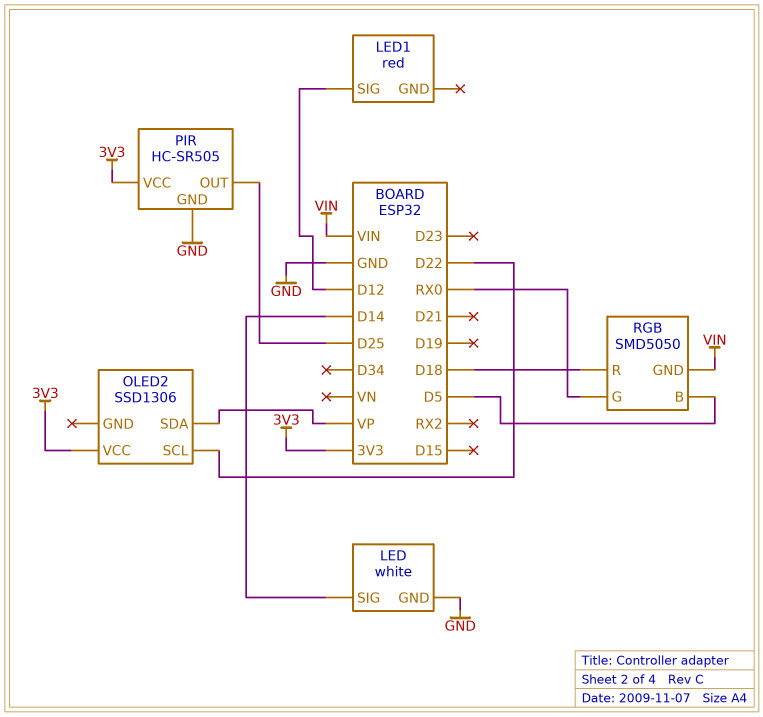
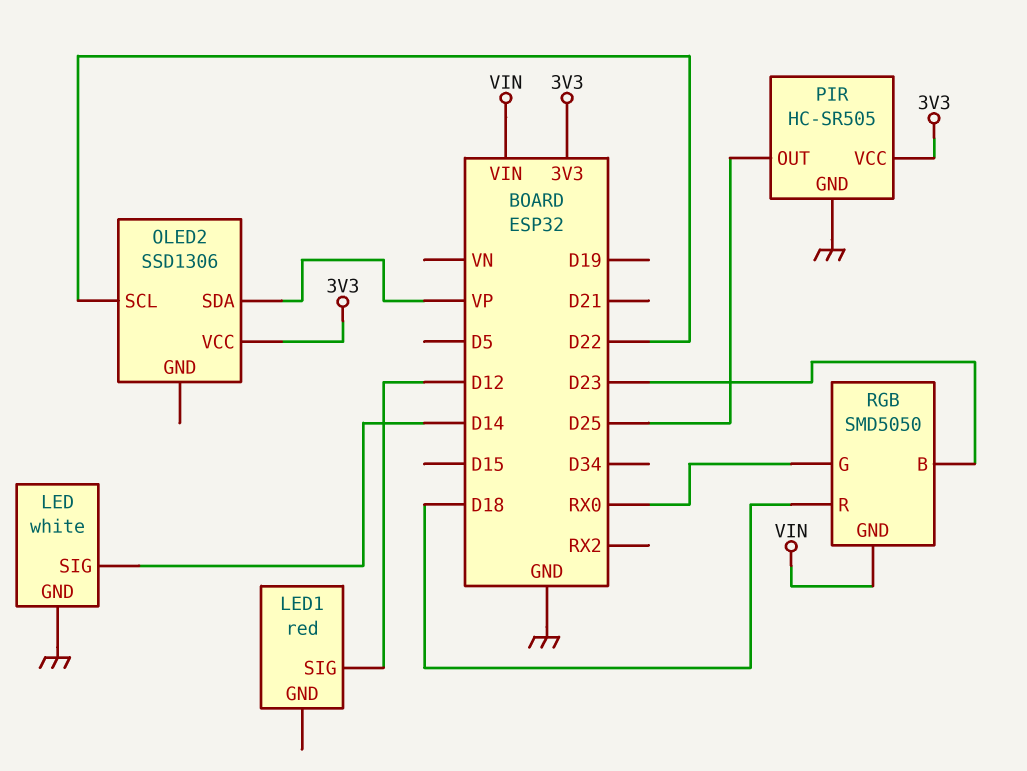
RGB pin B: D5 -> D23

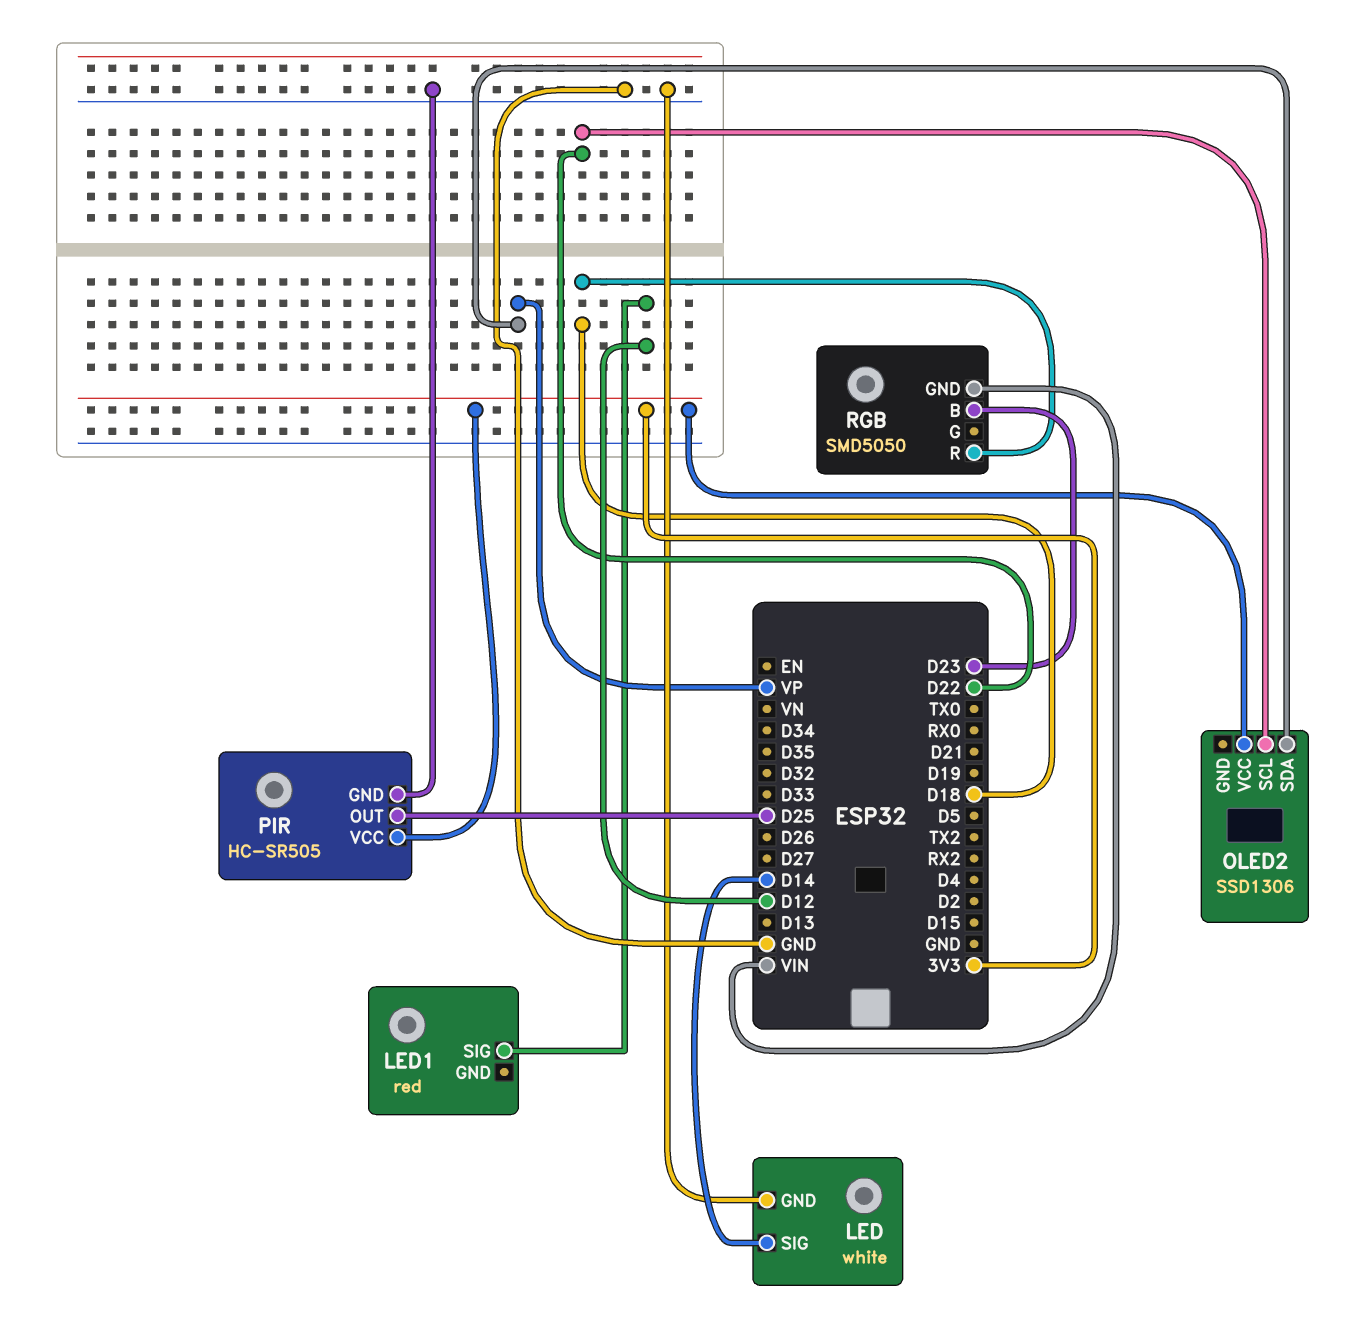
RGB pin G: RX0 -> none

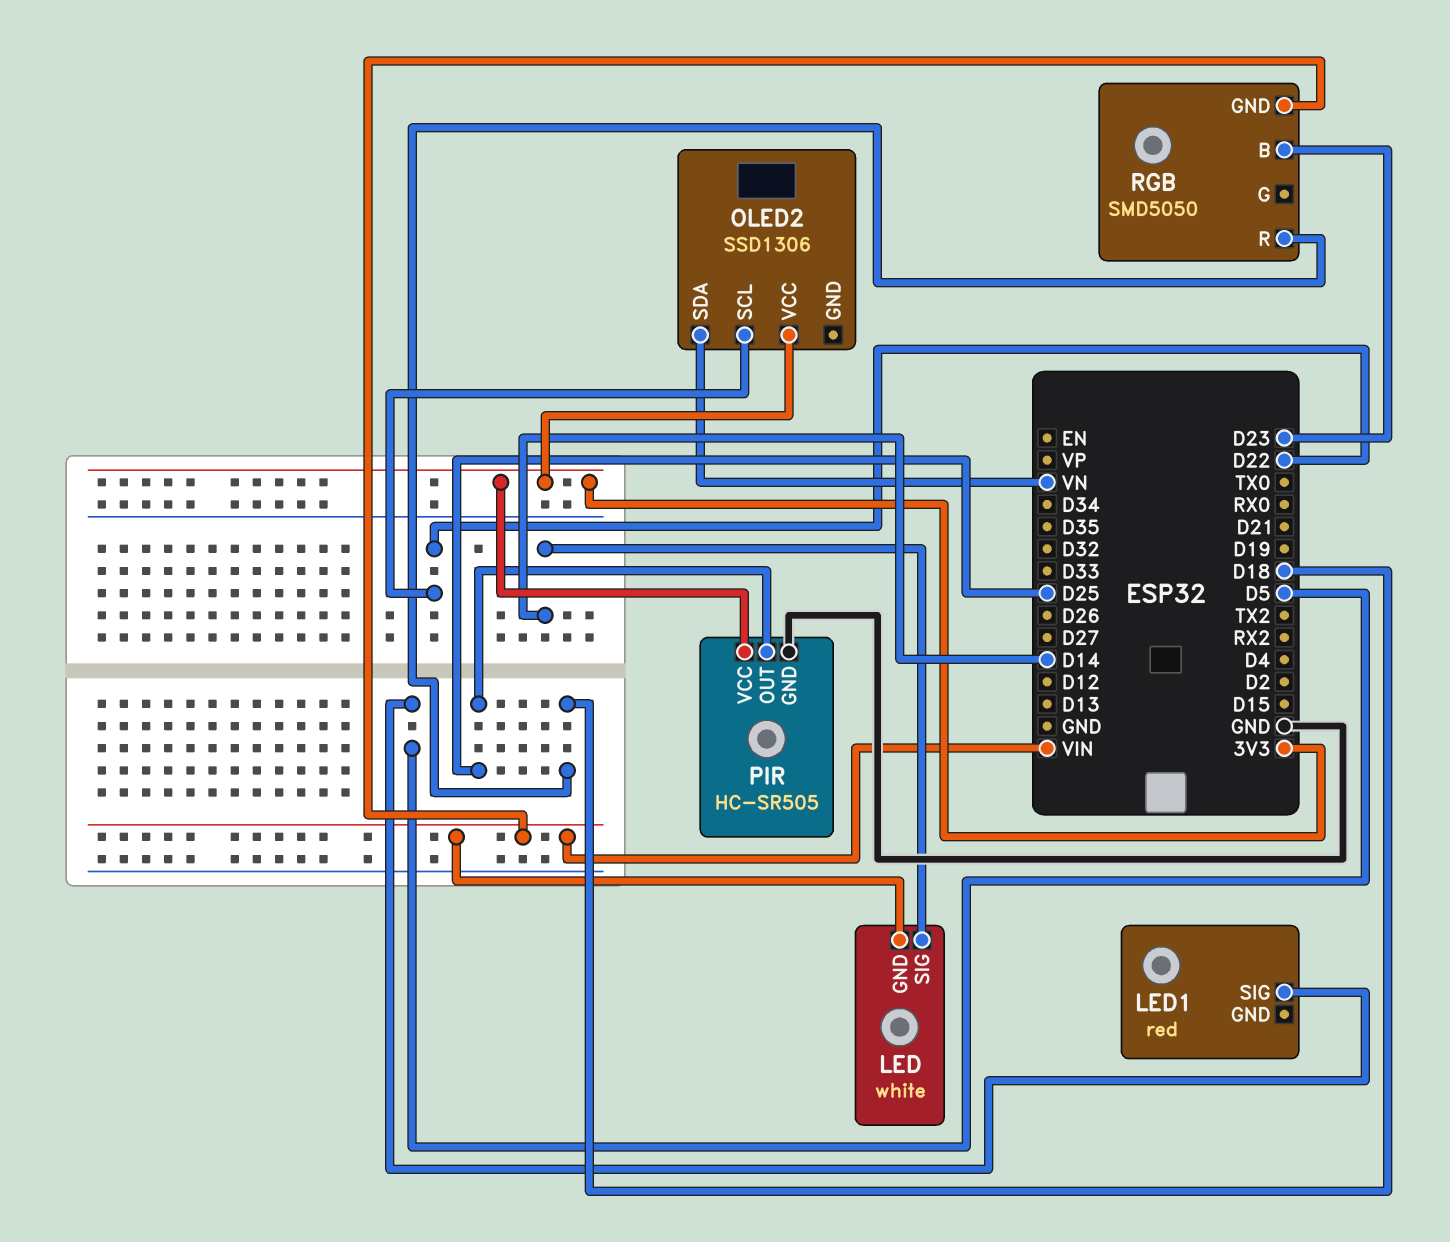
LED pin GND: GND -> VIN
LED1 pin SIG: D12 -> D5
OLED2 pin SDA: VP -> VN

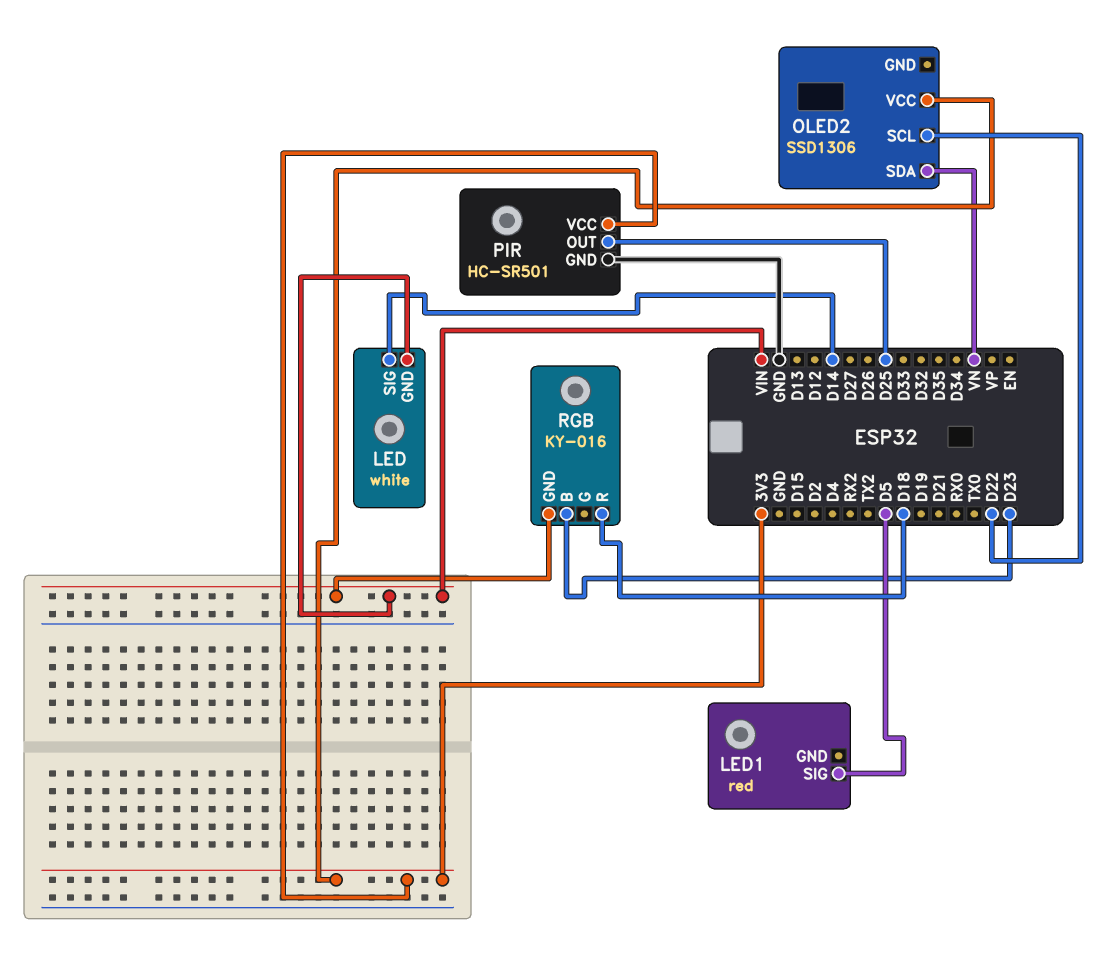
PIR: HC-SR505 -> HC-SR501
RGB: SMD5050 -> KY-016

